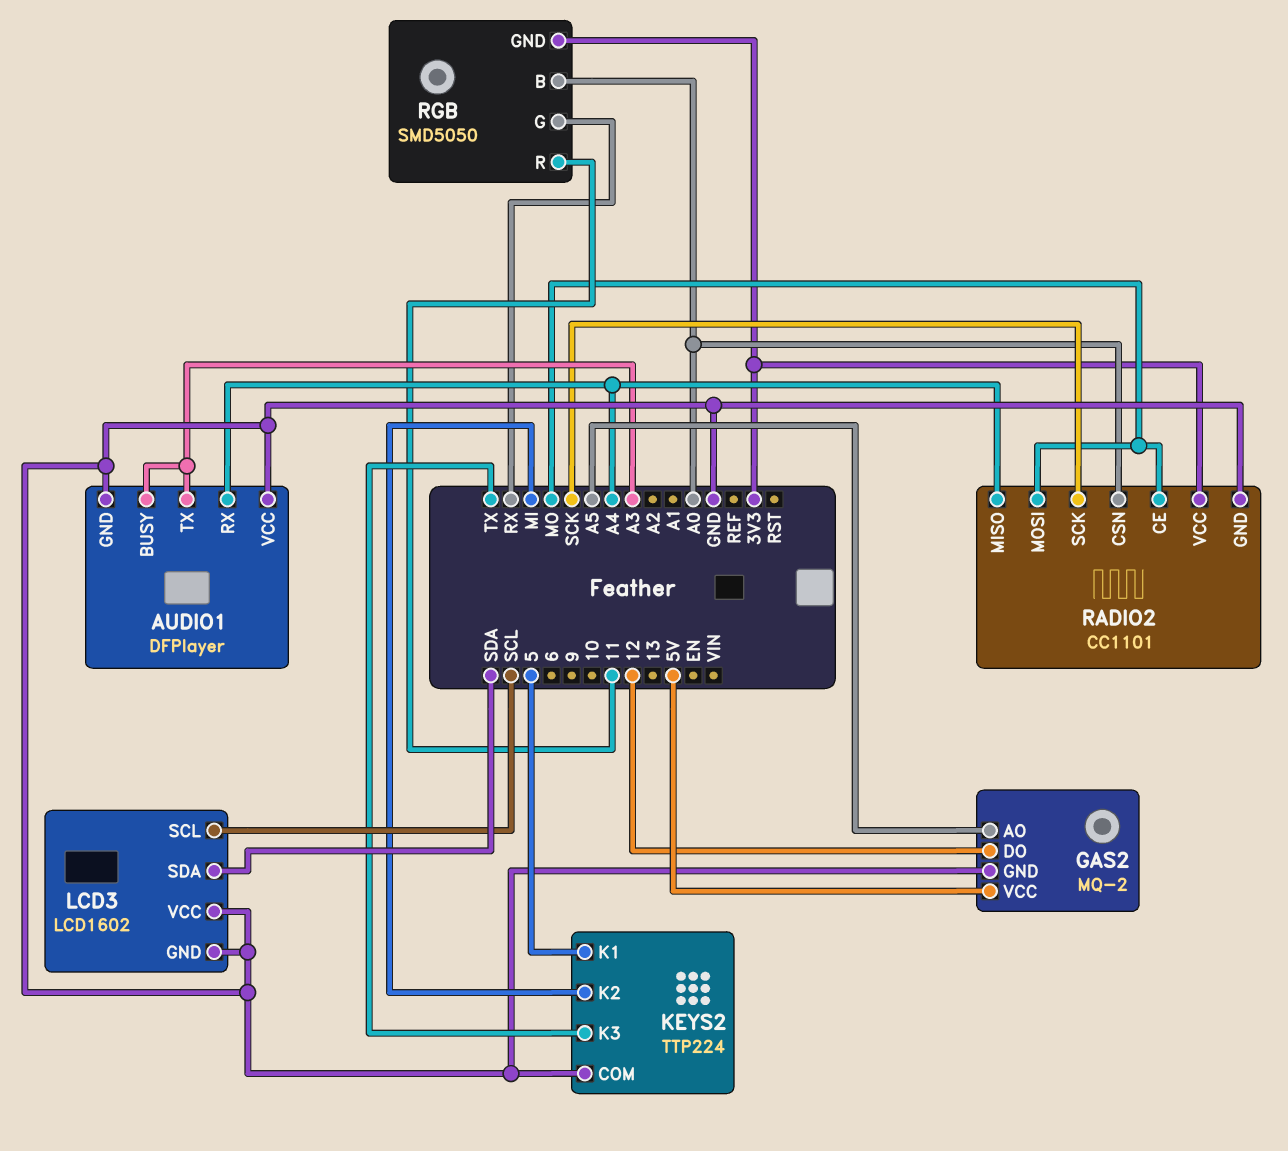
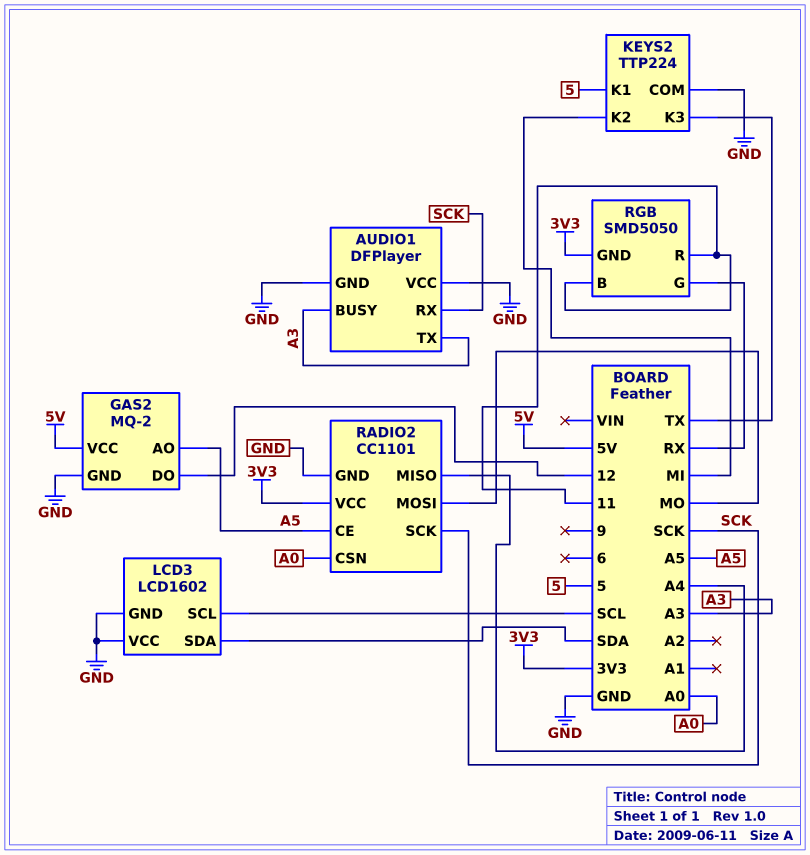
AUDIO1 pin RX: A4 -> SCK
RADIO2 pin CE: MO -> A5
RGB pin B: A0 -> 11

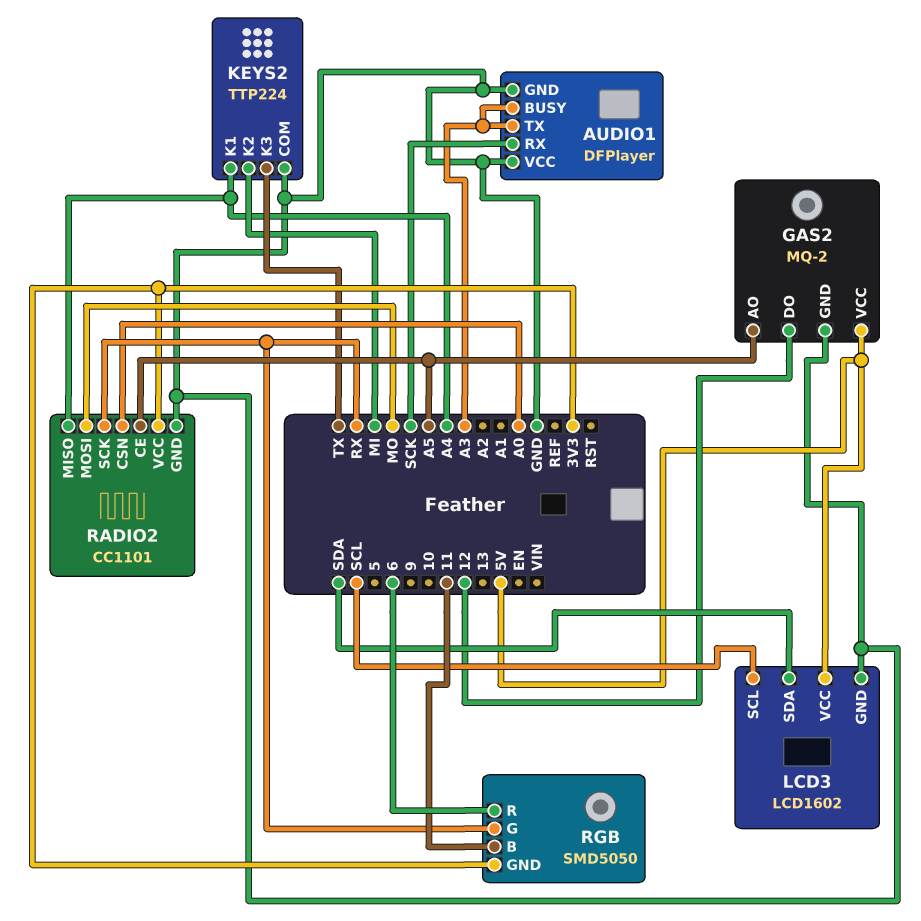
KEYS2 pin K1: 5 -> A4
LCD3 pin VCC: GND -> 5V
RADIO2 pin SCK: SCK -> RX
RGB pin R: 11 -> 6

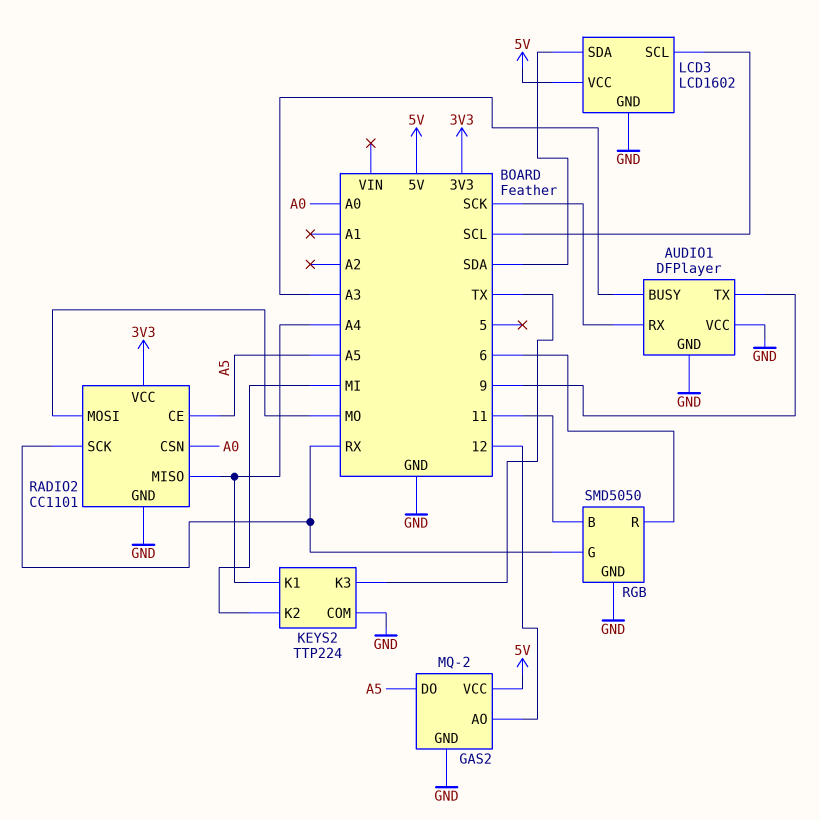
AUDIO1 pin TX: A3 -> 9
GAS2 pin AO: A5 -> 12
GAS2 pin DO: 12 -> A5
RGB pin GND: 3V3 -> GND

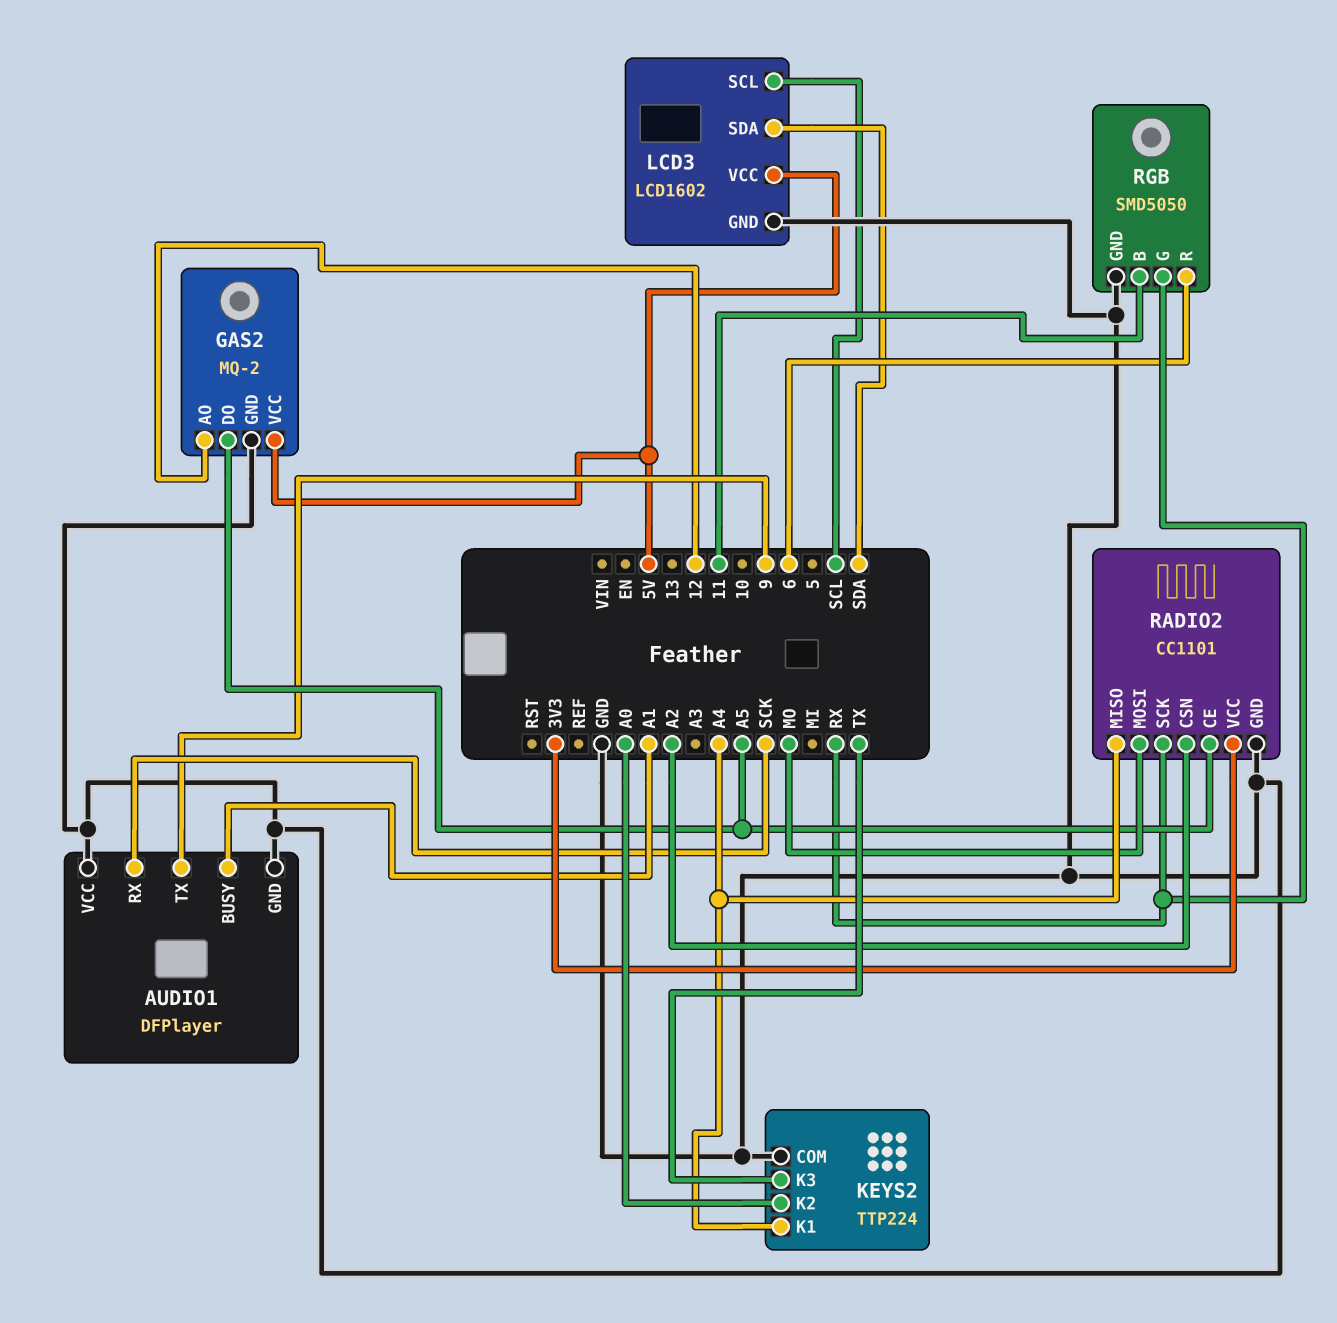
AUDIO1 pin BUSY: A3 -> A1
KEYS2 pin K2: MI -> A0
RADIO2 pin CSN: A0 -> A2

